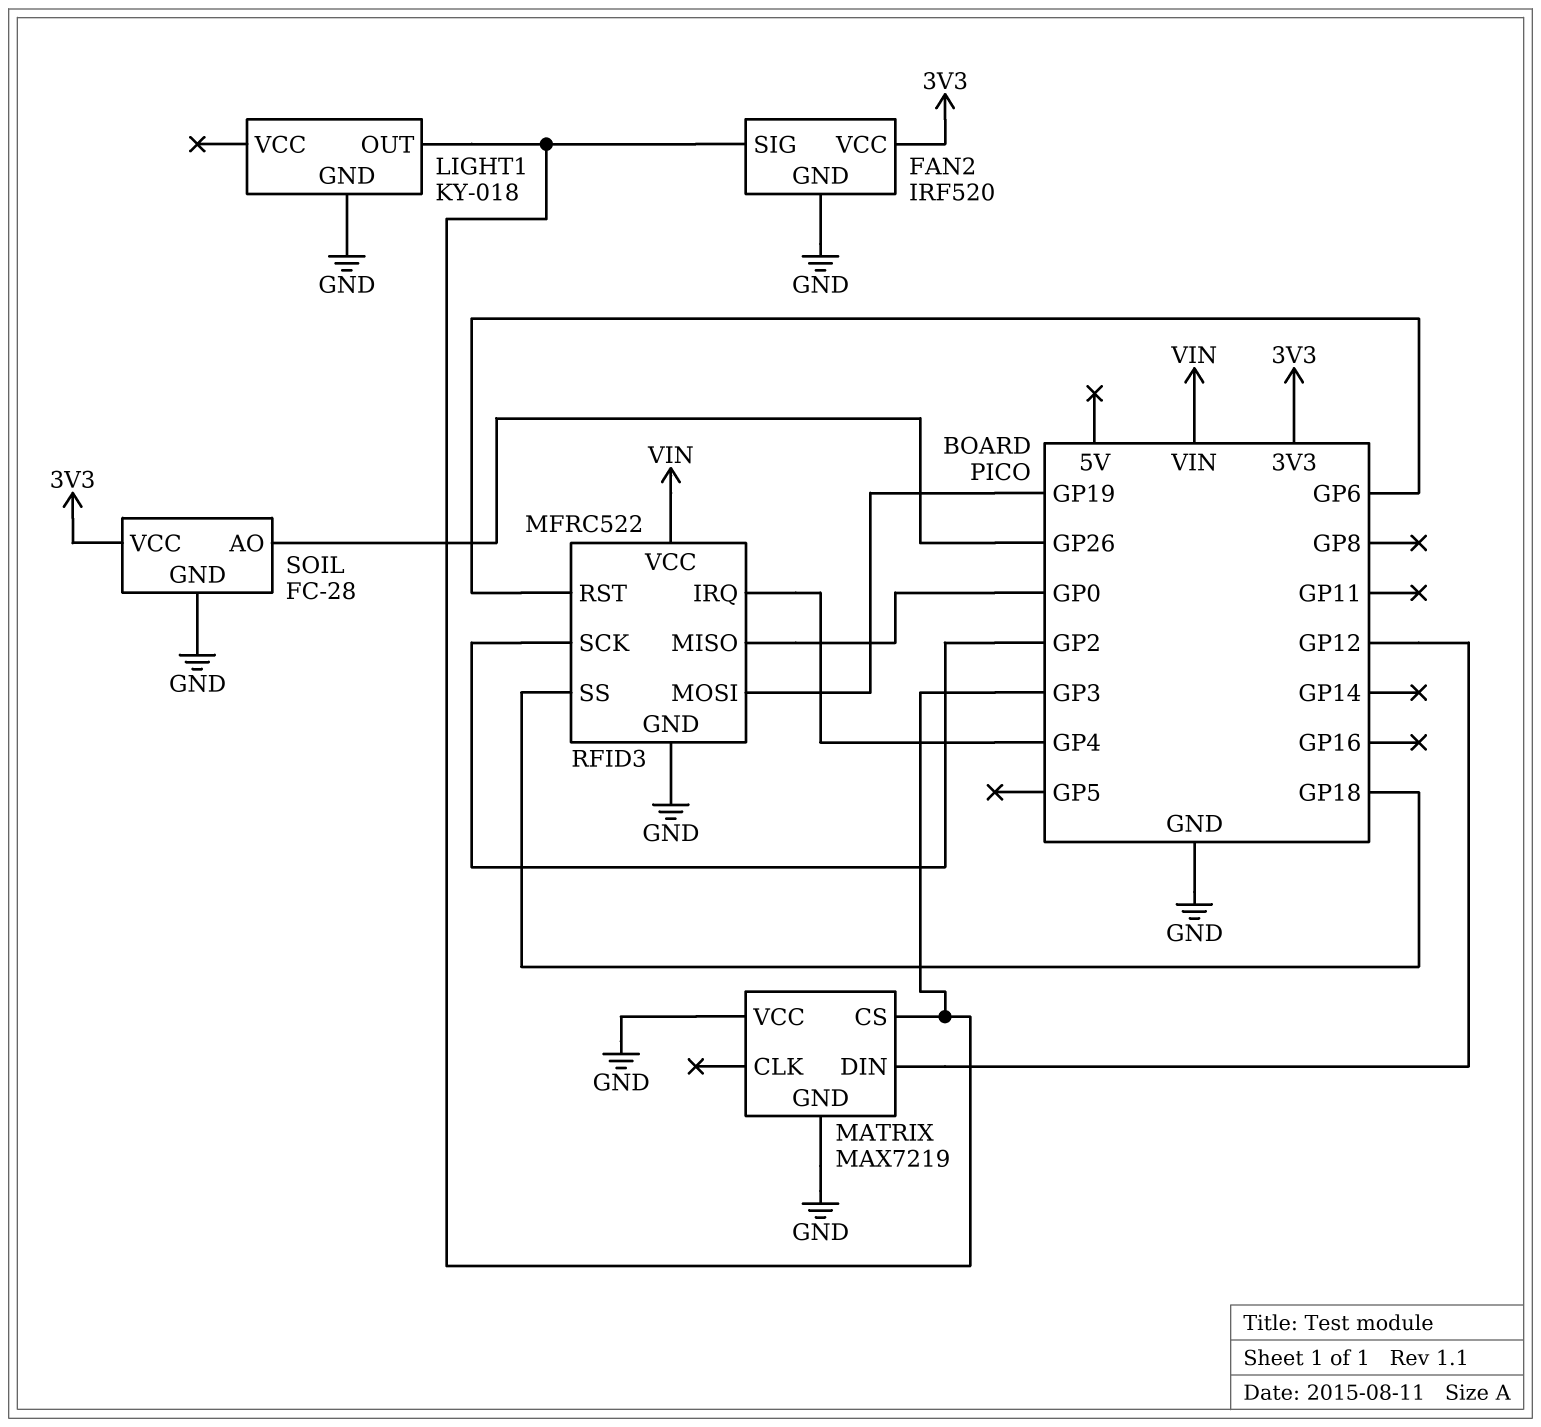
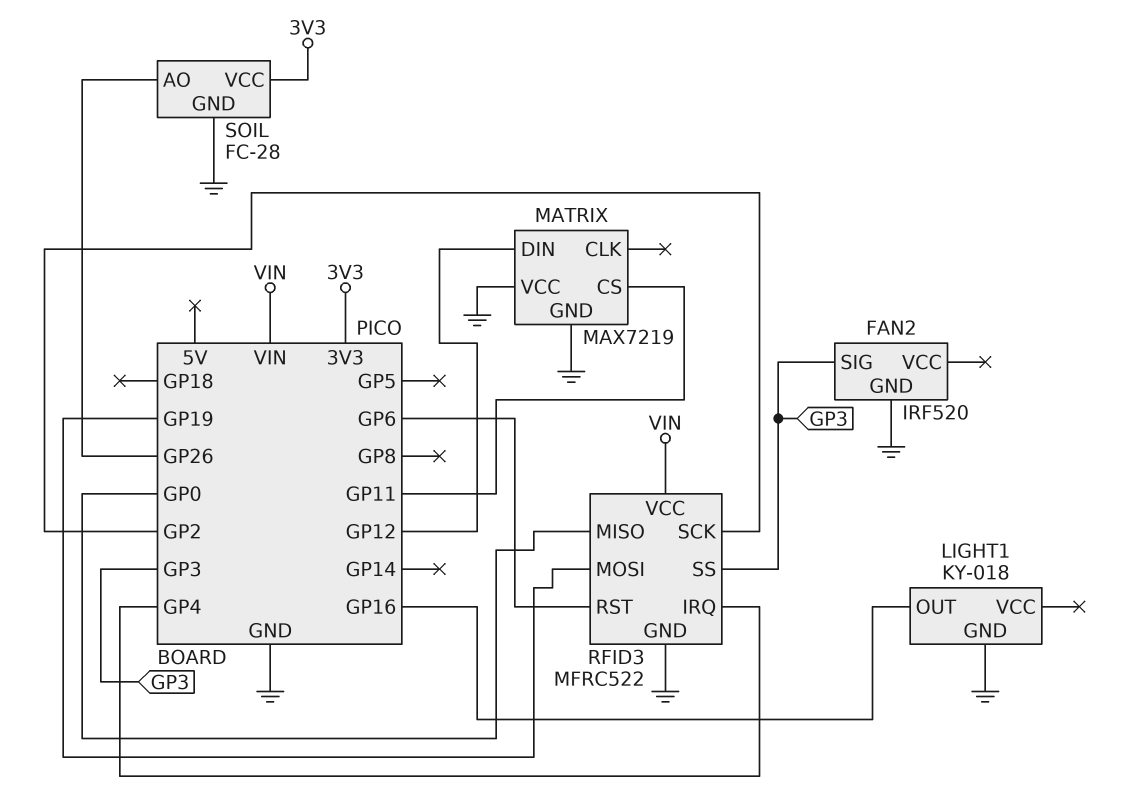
FAN2 pin VCC: 3V3 -> none
LIGHT1 pin OUT: GP3 -> GP16
MATRIX pin CS: GP3 -> GP11
RFID3 pin SS: GP18 -> GP3

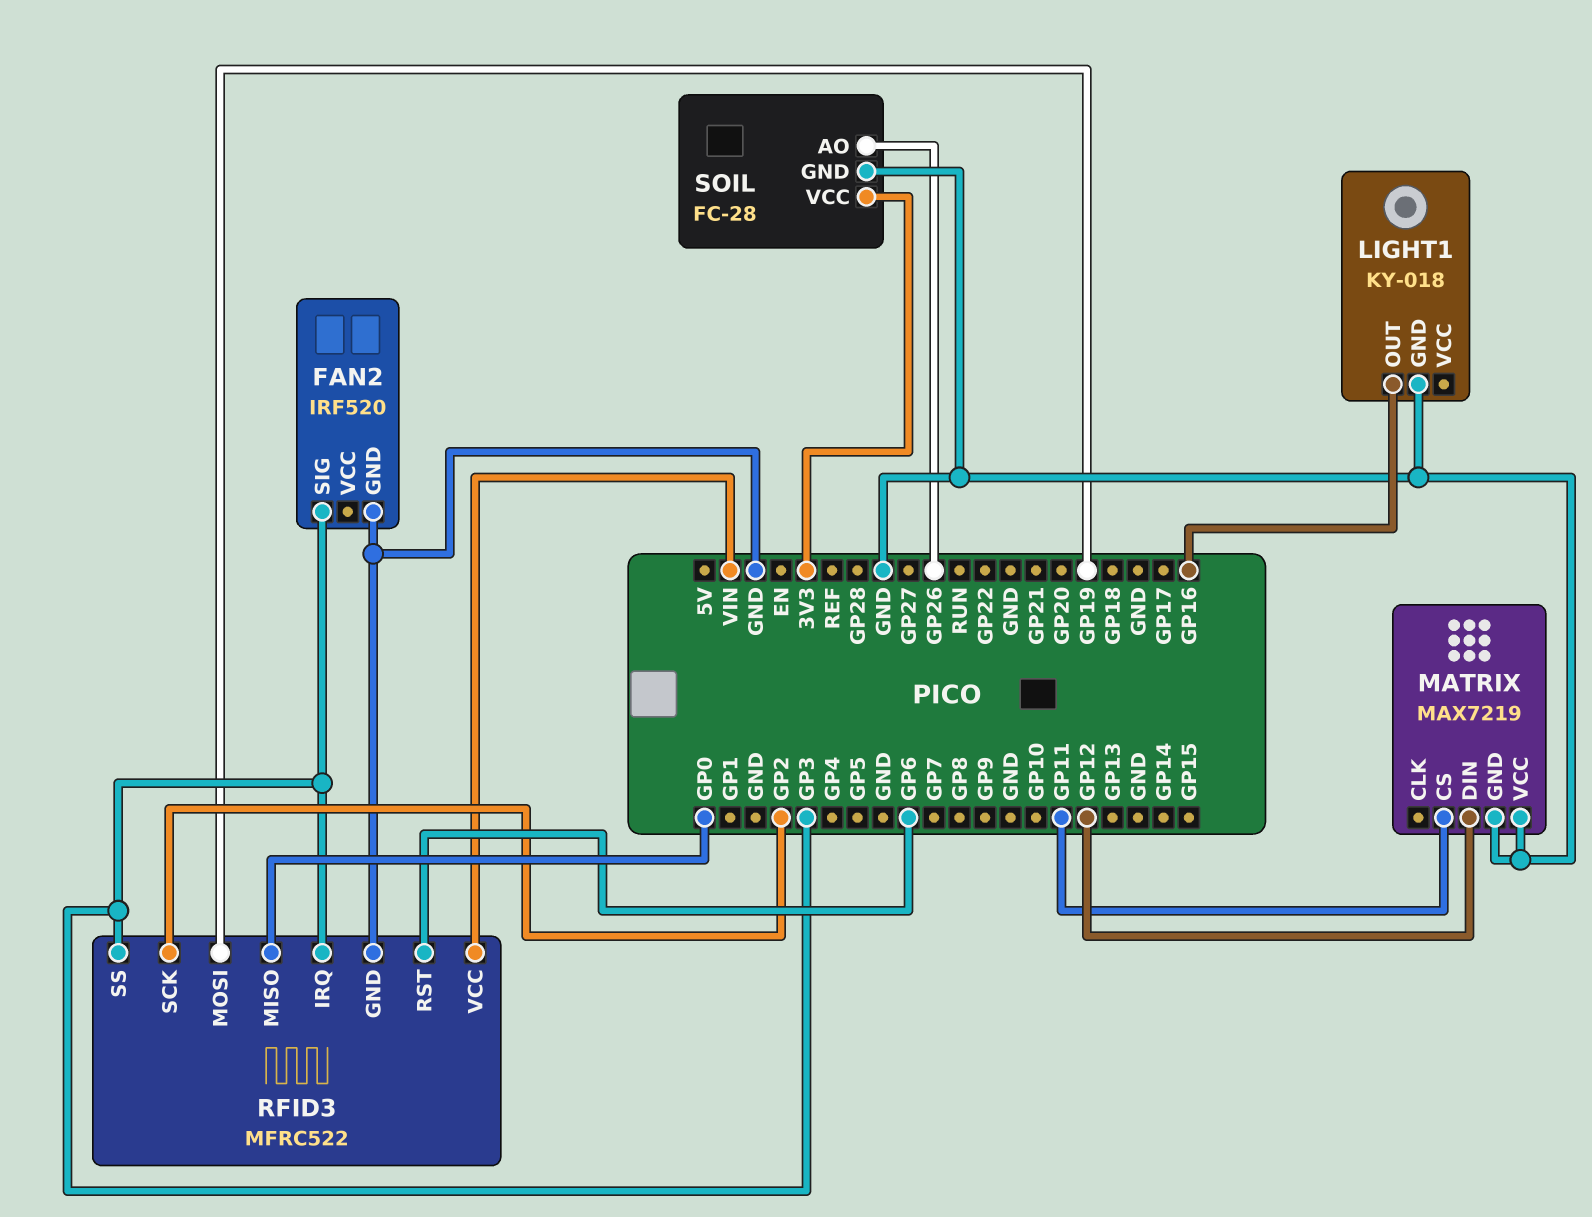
RFID3 pin IRQ: GP4 -> GP3

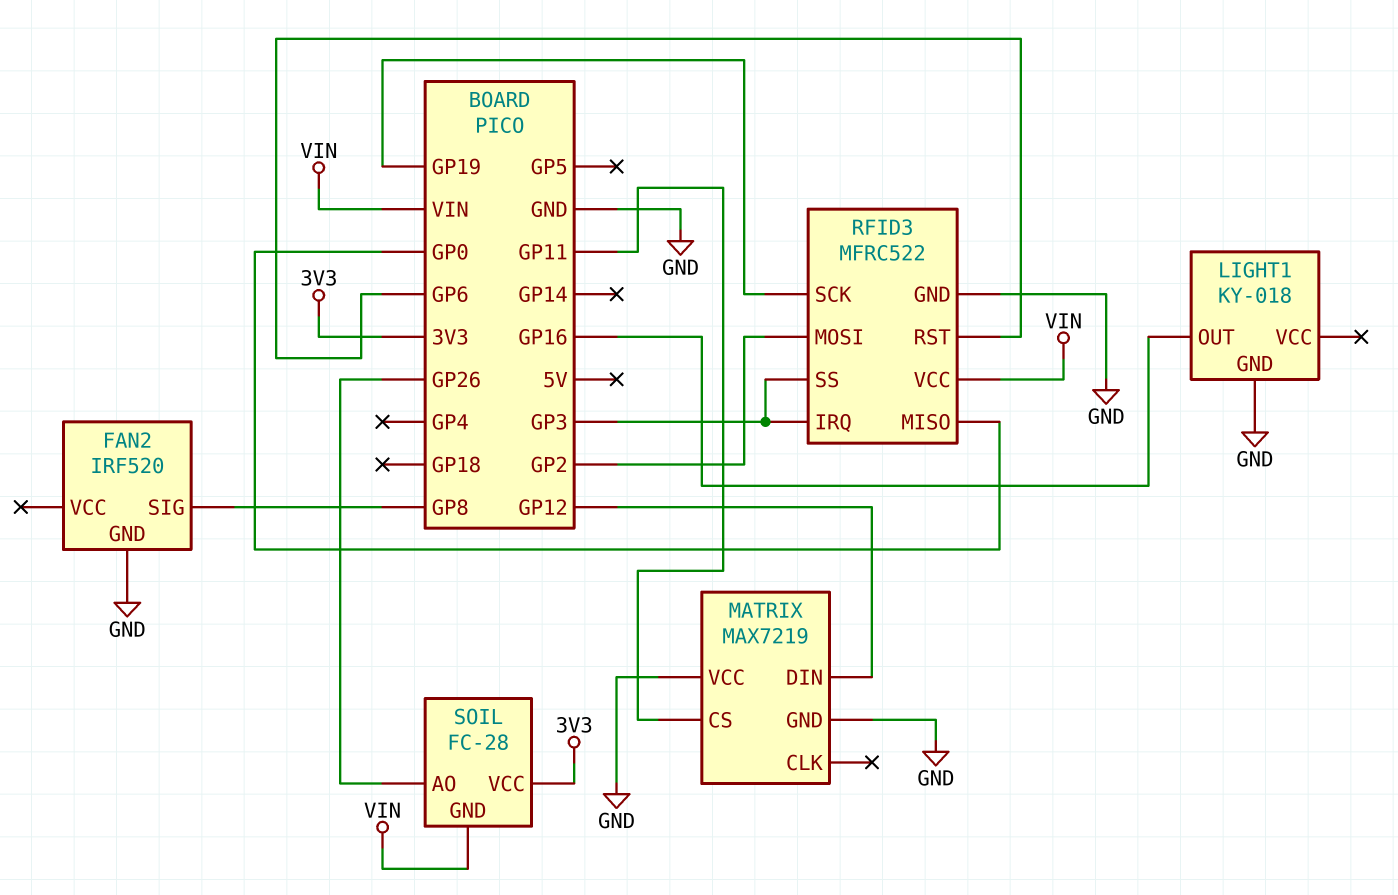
FAN2 pin SIG: GP3 -> GP8
RFID3 pin MOSI: GP19 -> GP2
RFID3 pin SCK: GP2 -> GP19
SOIL pin GND: GND -> VIN

